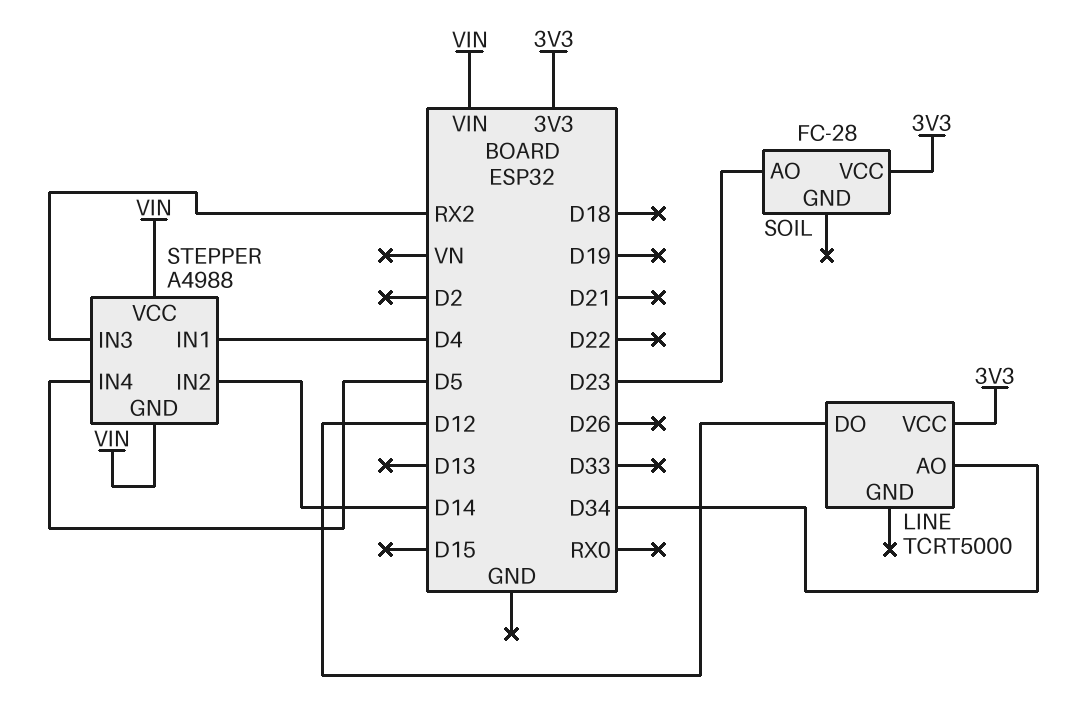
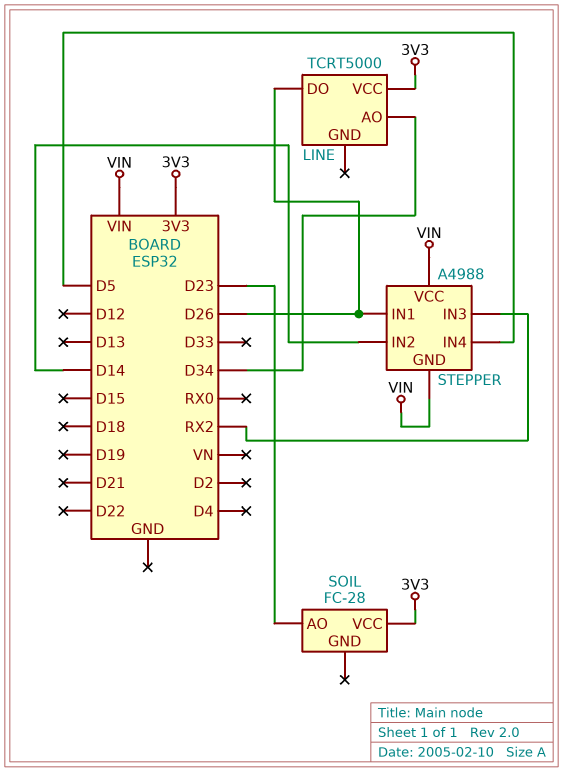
LINE pin DO: D12 -> D26
STEPPER pin IN1: D4 -> D26

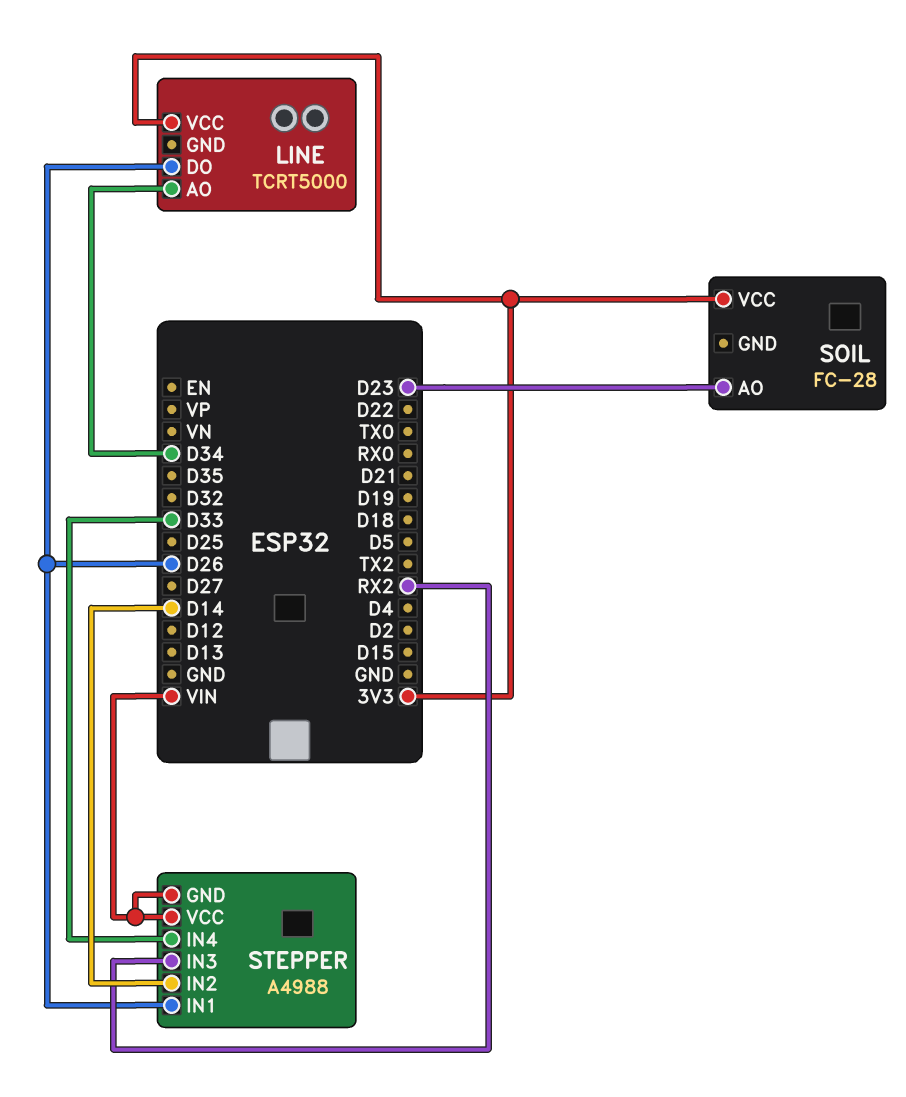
STEPPER pin IN4: D5 -> D33

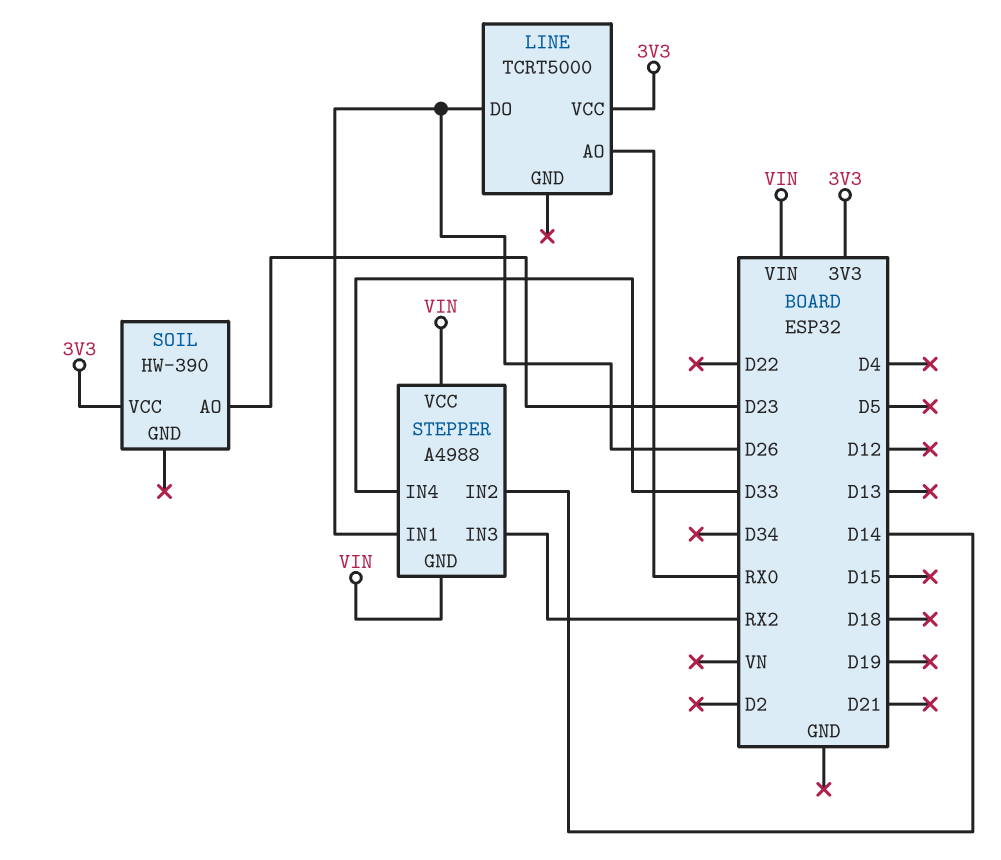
LINE pin AO: D34 -> RX0
SOIL: FC-28 -> HW-390

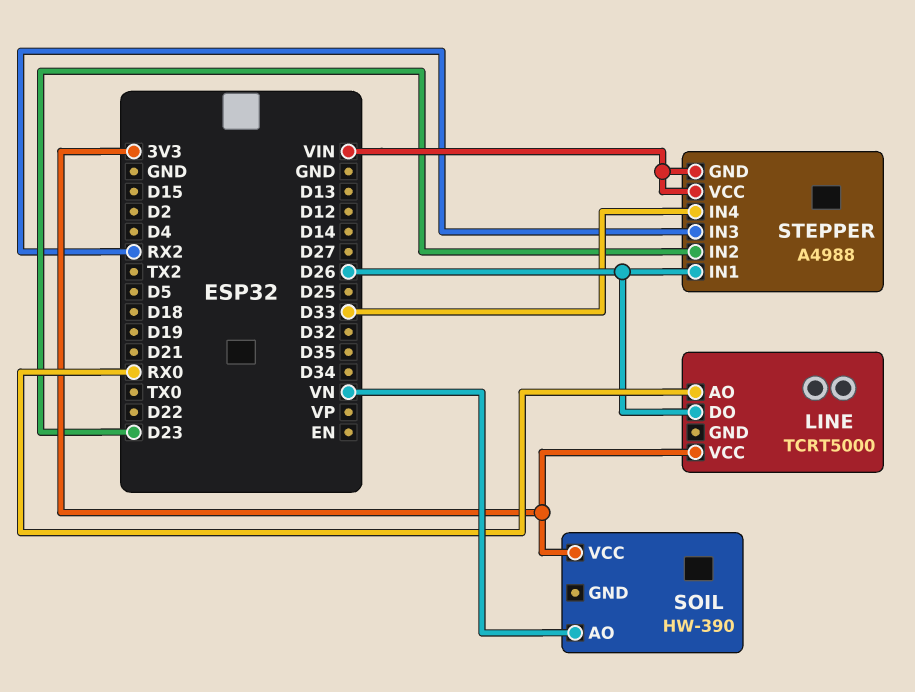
SOIL pin AO: D23 -> VN
STEPPER pin IN2: D14 -> D23

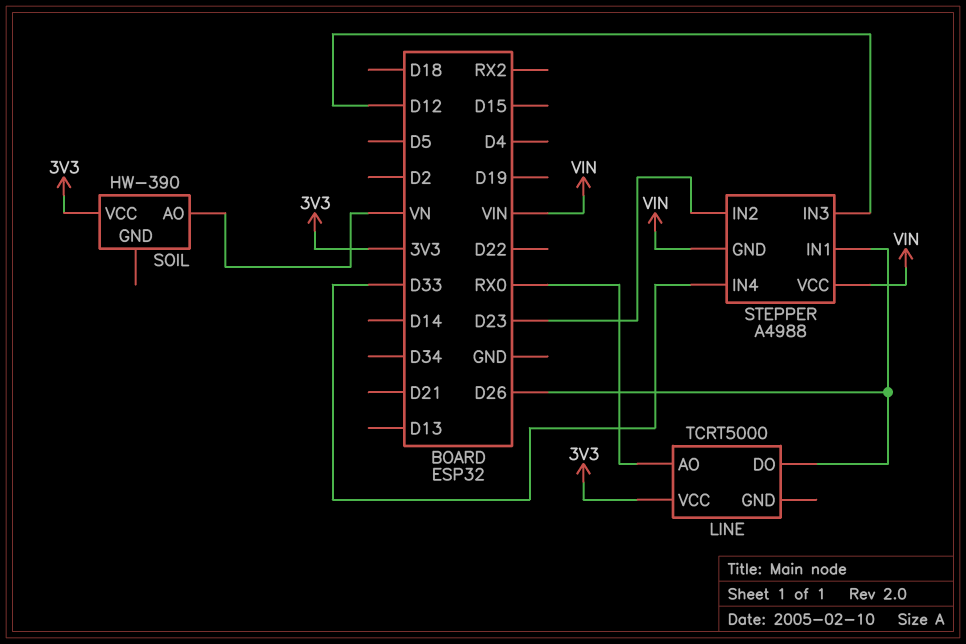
STEPPER pin IN3: RX2 -> D12

